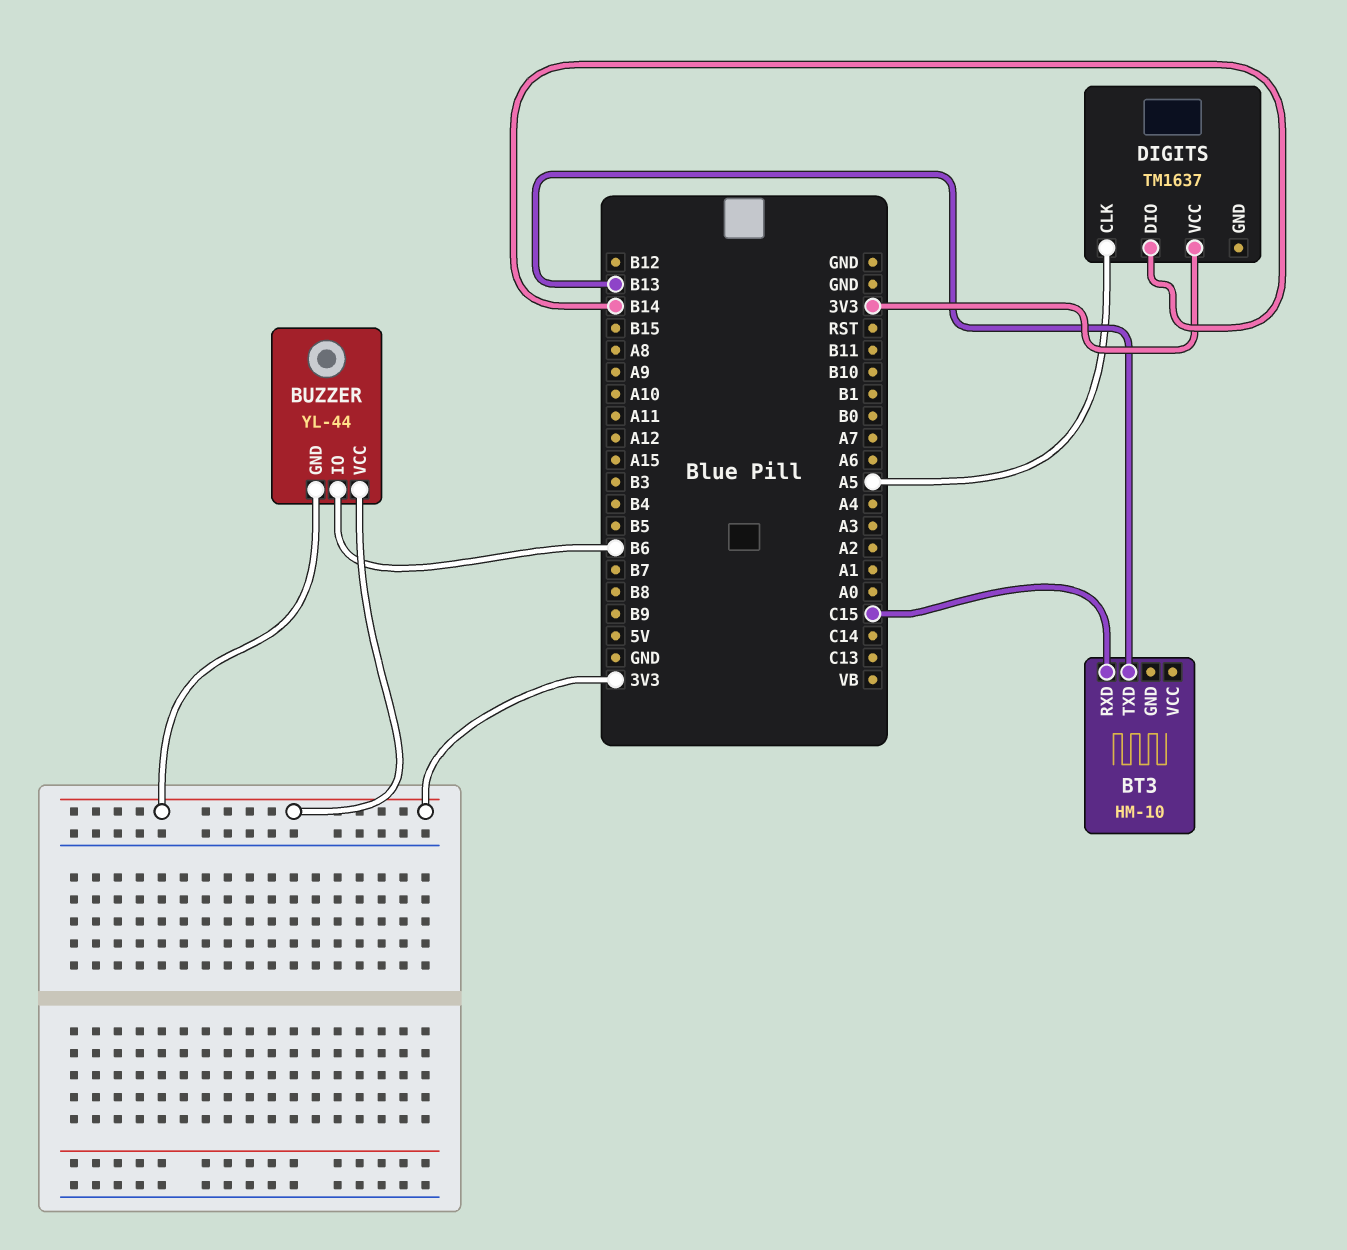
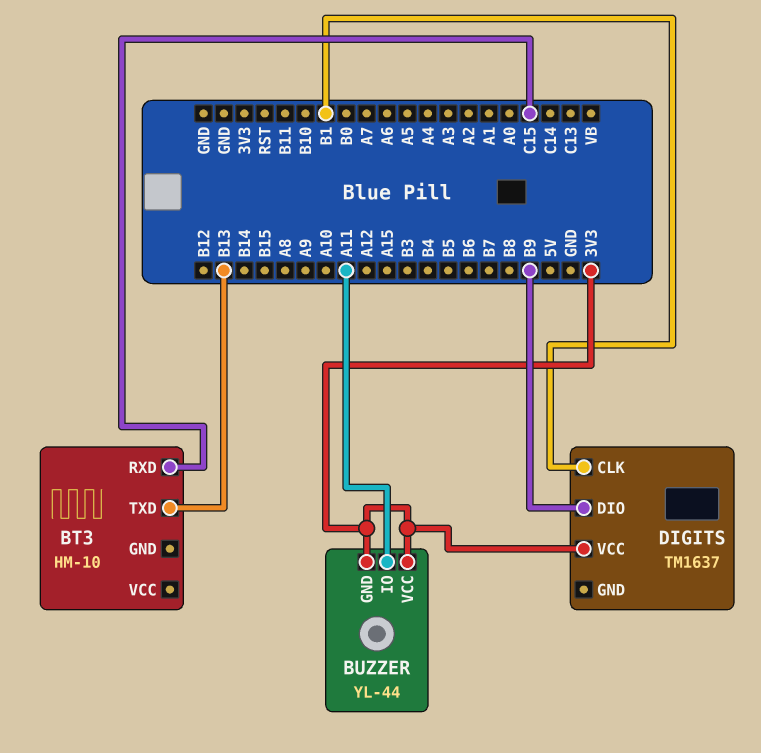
BUZZER pin IO: B6 -> A11
DIGITS pin CLK: A5 -> B1
DIGITS pin DIO: B14 -> B9

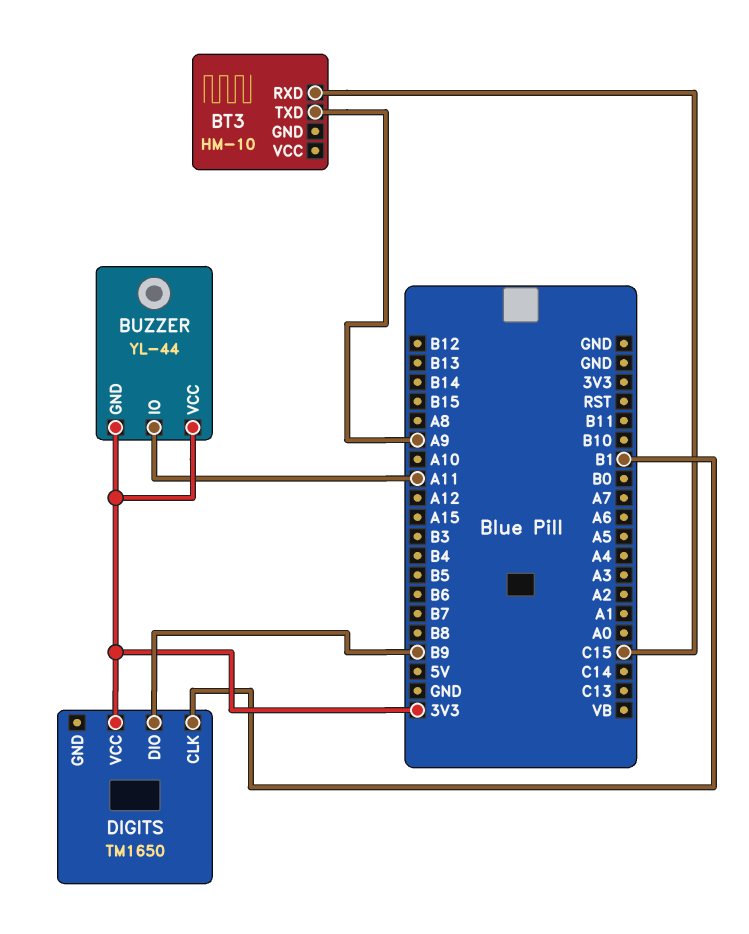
BT3 pin TXD: B13 -> A9
DIGITS: TM1637 -> TM1650

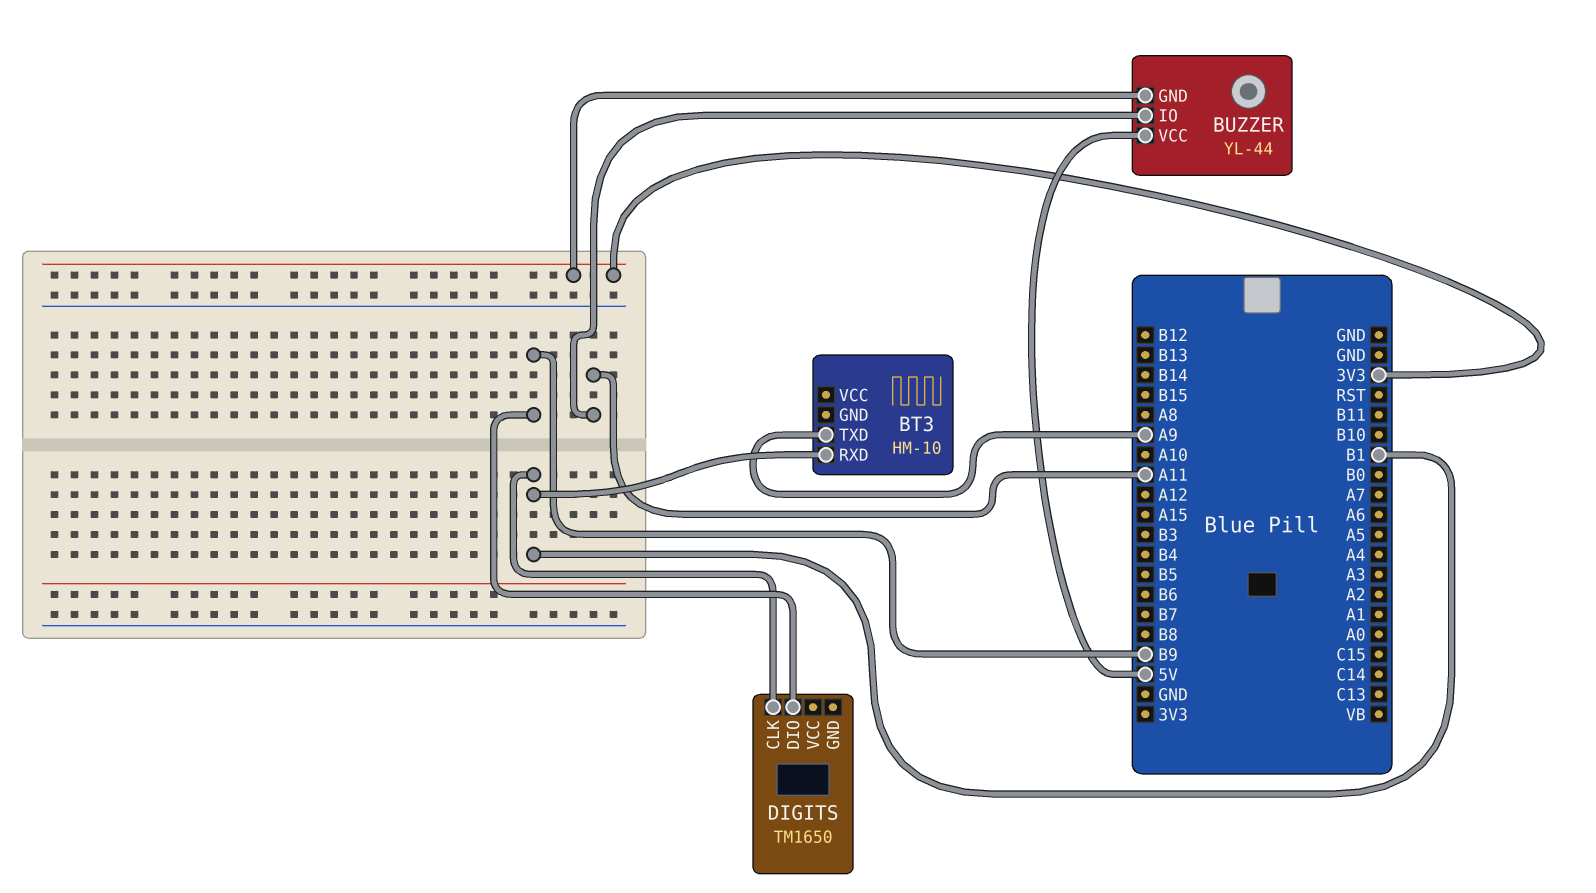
BT3 pin RXD: C15 -> B1
BUZZER pin VCC: 3V3 -> 5V
DIGITS pin VCC: 3V3 -> none

